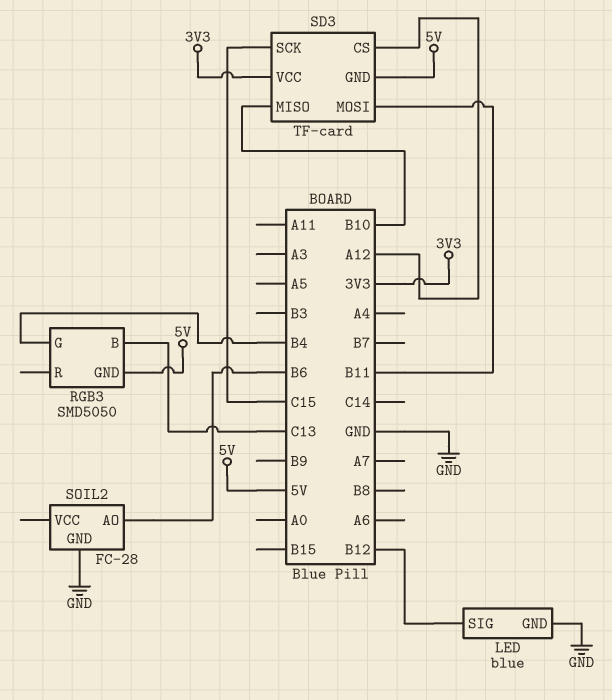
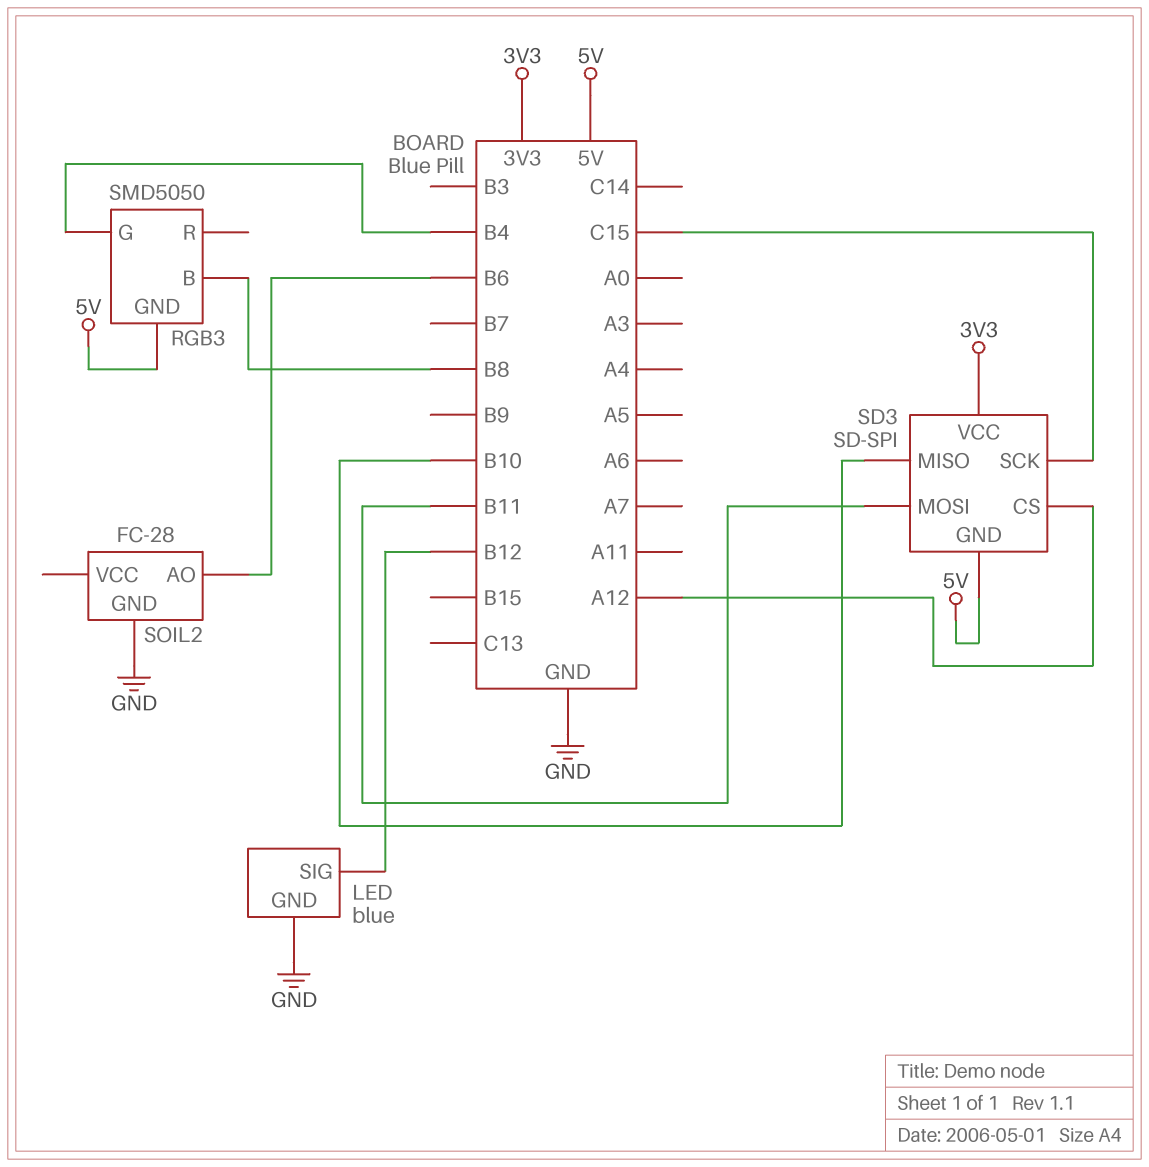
RGB3 pin B: C13 -> B8
SD3: TF-card -> SD-SPI

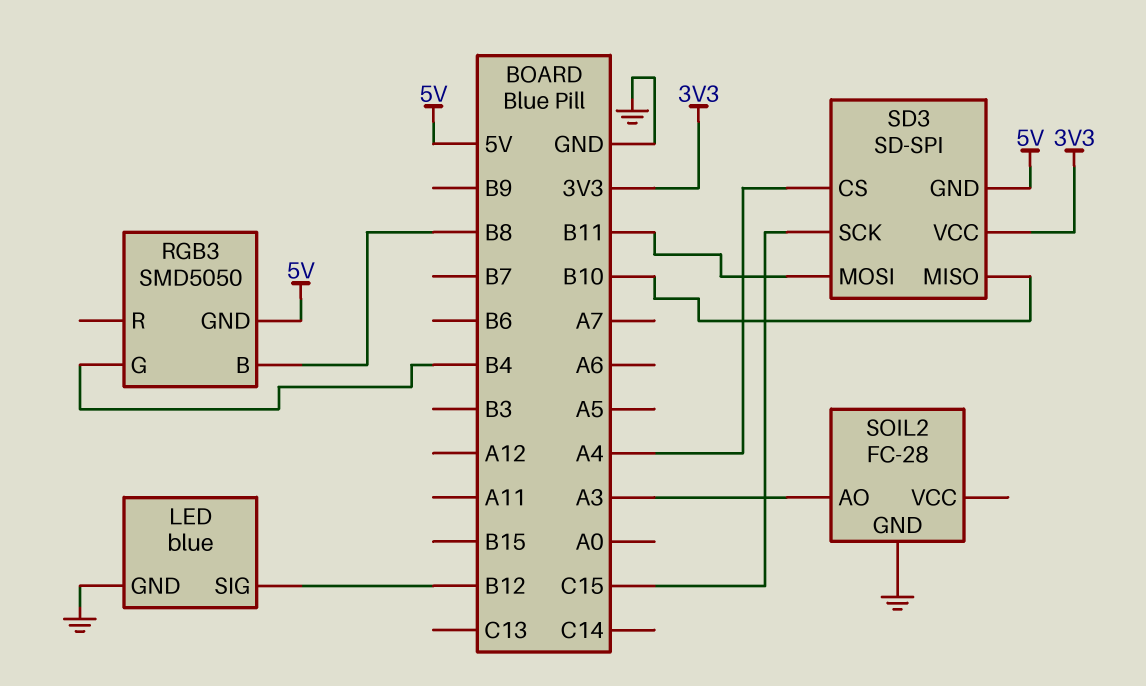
SD3 pin CS: A12 -> A4
SOIL2 pin AO: B6 -> A3

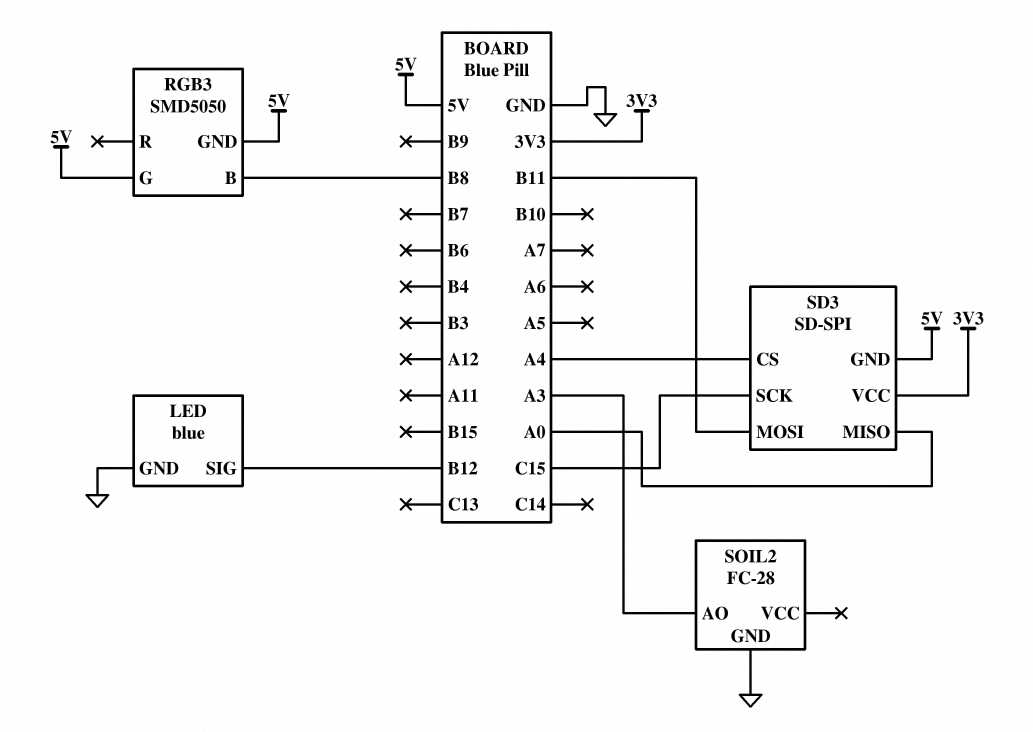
RGB3 pin G: B4 -> 5V
SD3 pin MISO: B10 -> A0

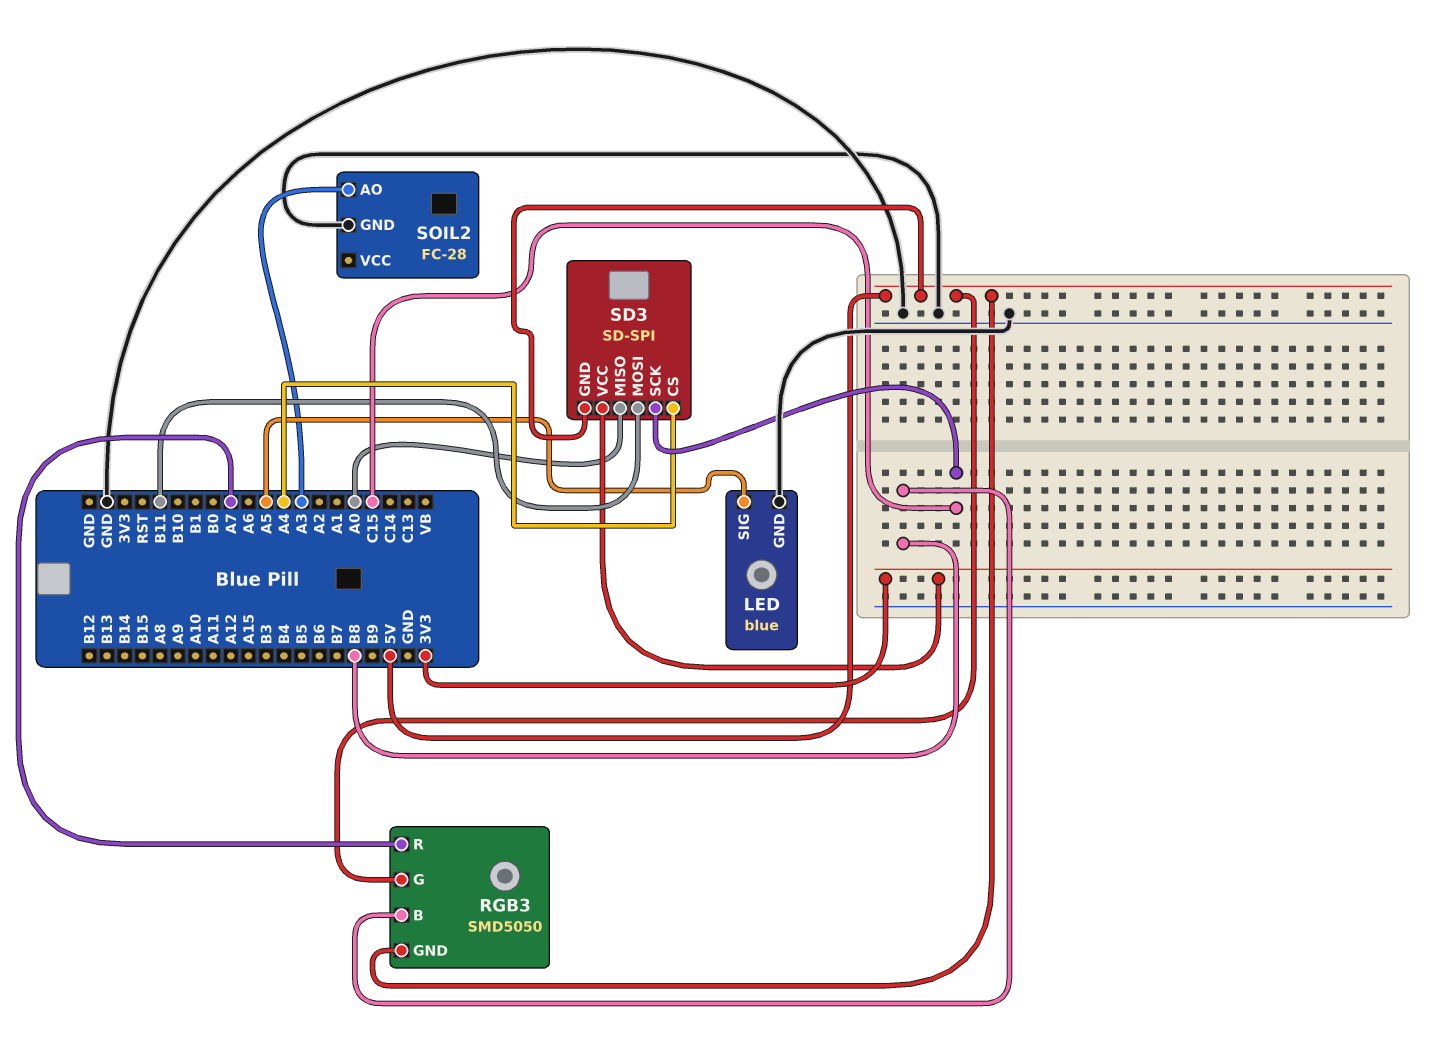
LED pin SIG: B12 -> A5
RGB3 pin R: none -> A7

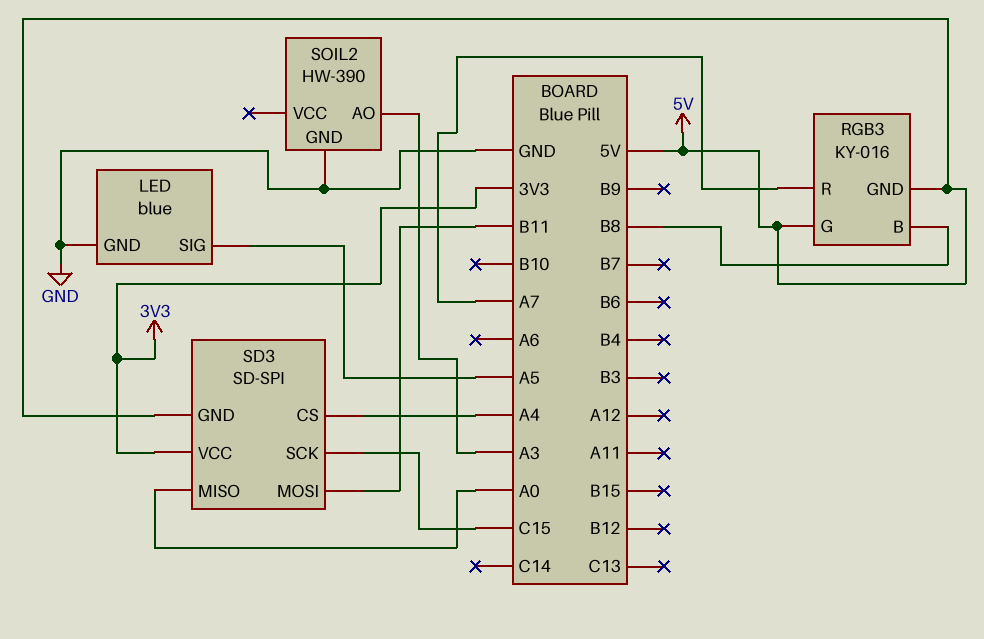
RGB3: SMD5050 -> KY-016
SOIL2: FC-28 -> HW-390

